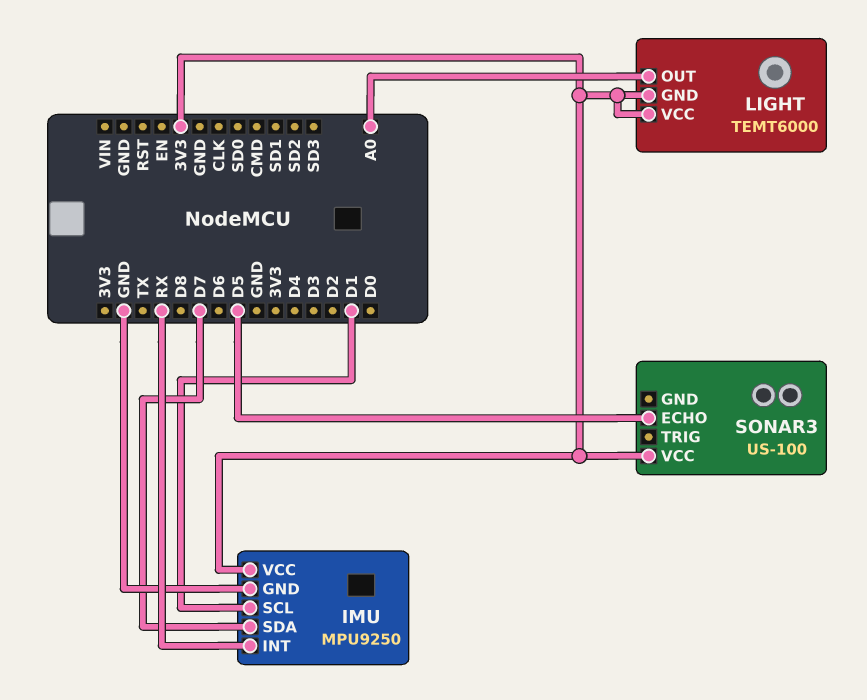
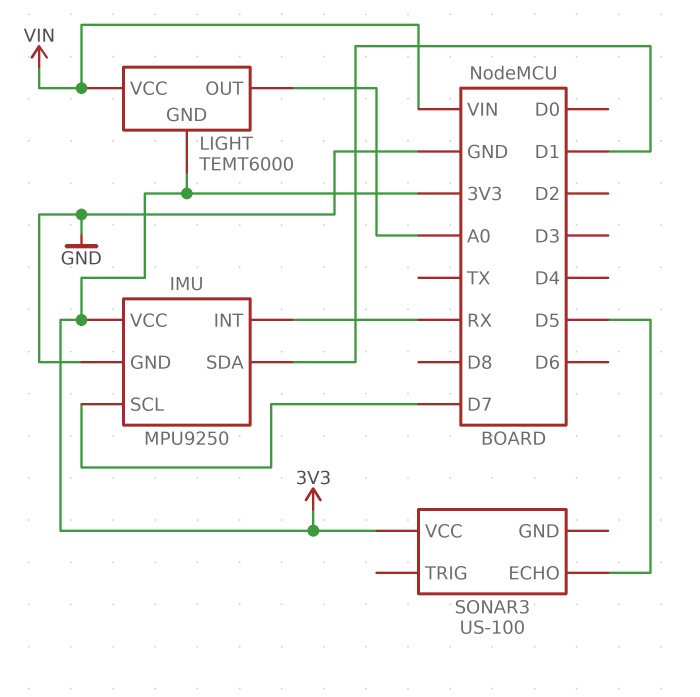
IMU pin SCL: D1 -> D7
IMU pin SDA: D7 -> D1
LIGHT pin VCC: 3V3 -> VIN

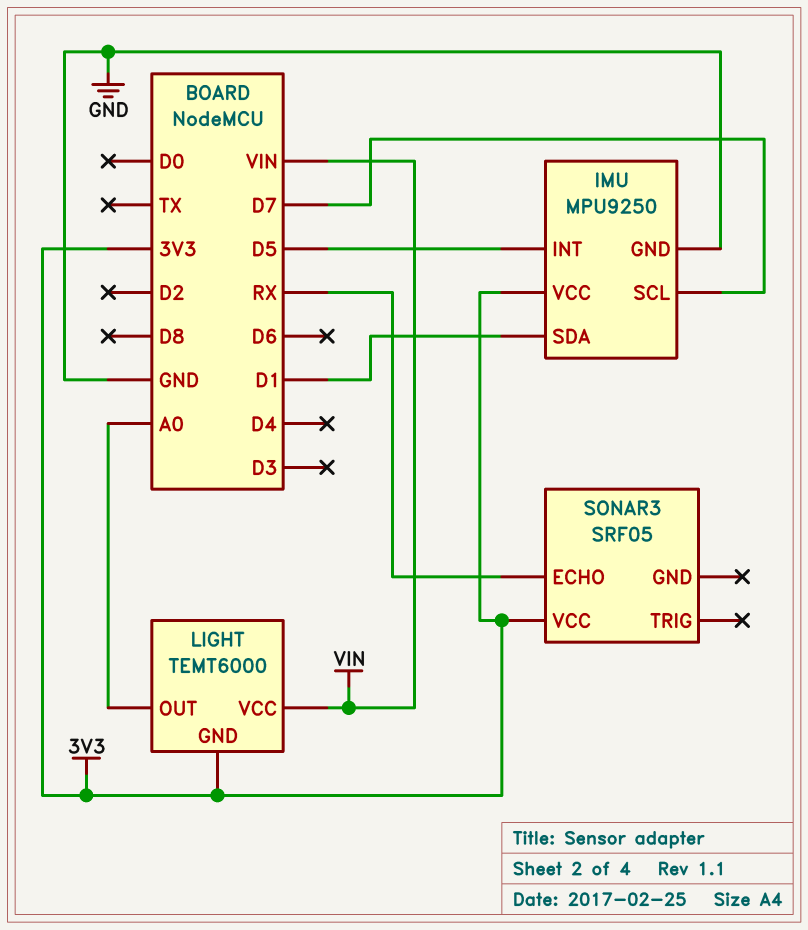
IMU pin INT: RX -> D5
SONAR3: US-100 -> SRF05
SONAR3 pin ECHO: D5 -> RX

